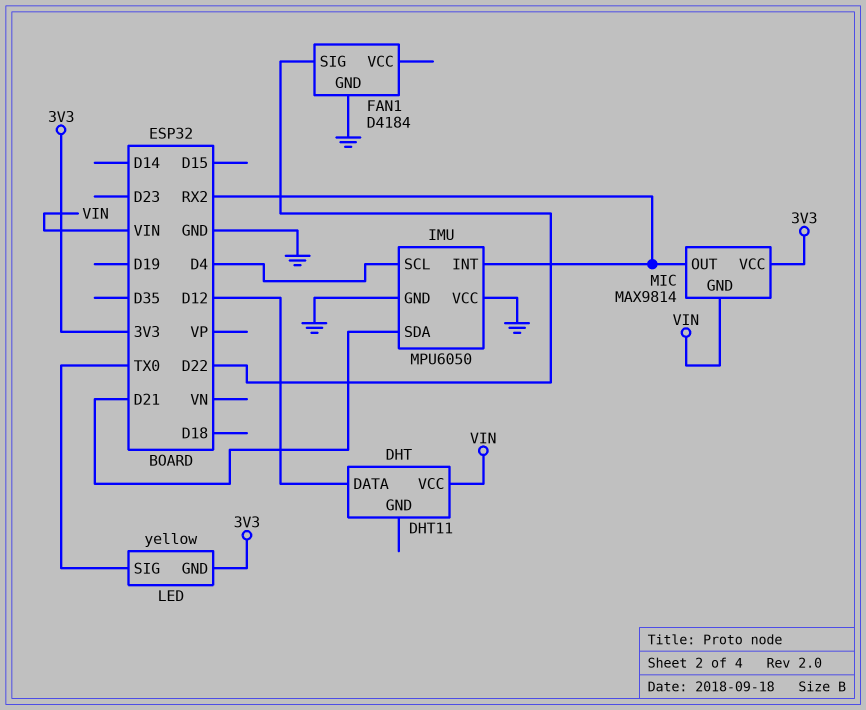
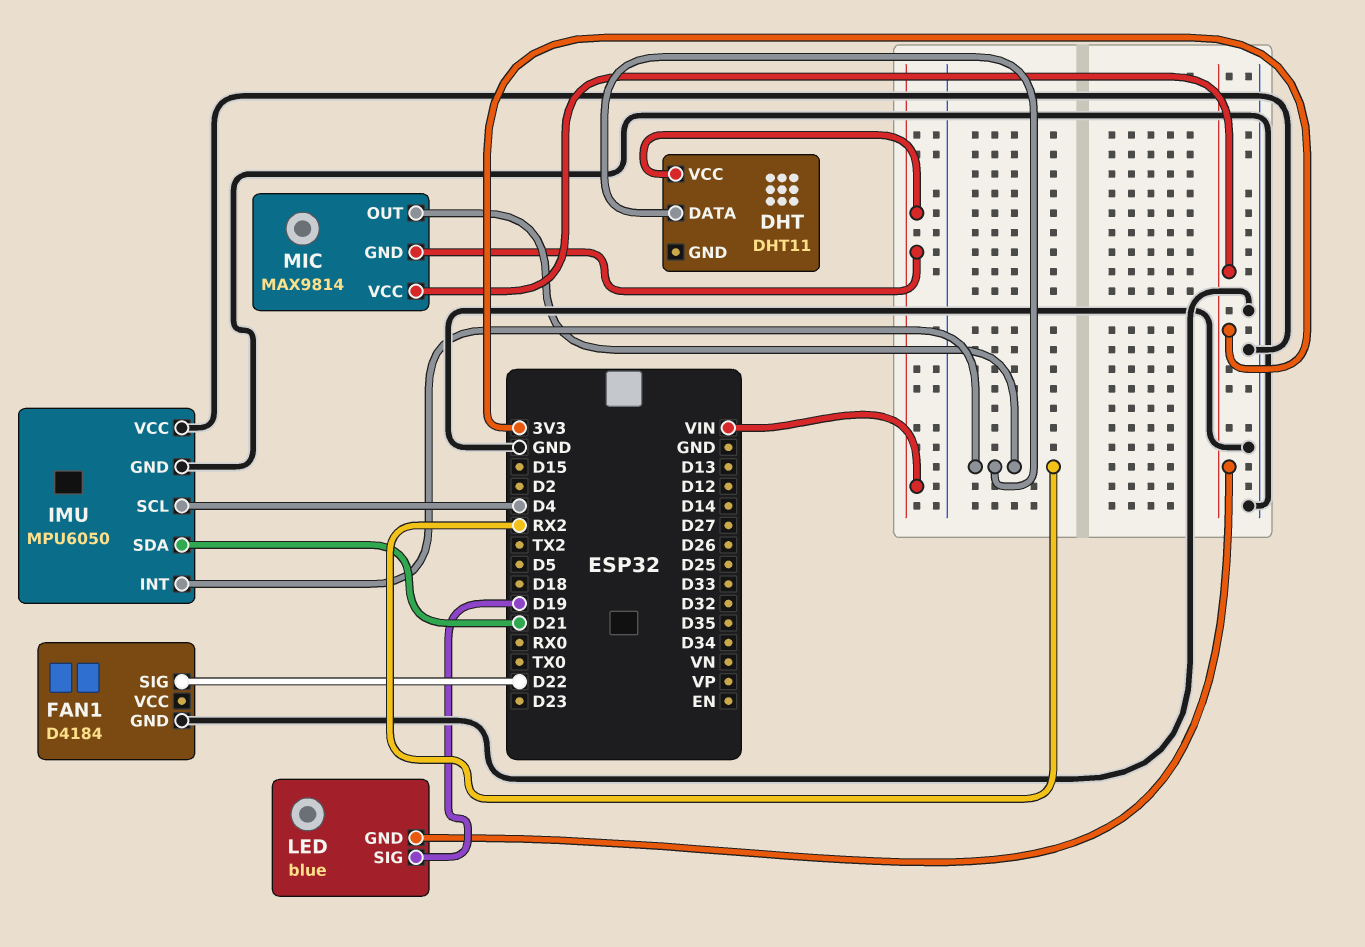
DHT pin DATA: D12 -> RX2
LED: yellow -> blue
LED pin SIG: TX0 -> D19

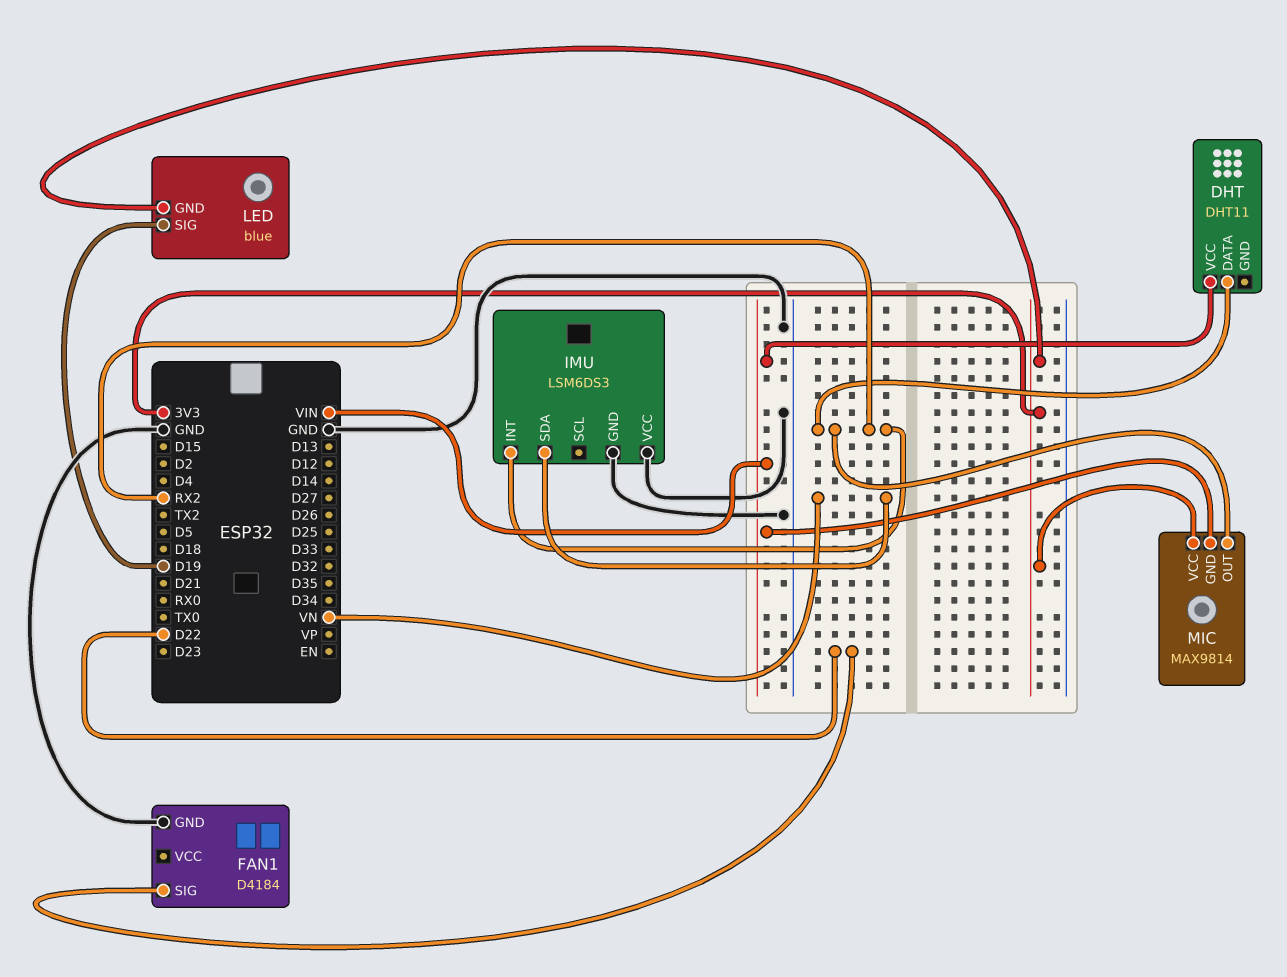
IMU: MPU6050 -> LSM6DS3
IMU pin SCL: D4 -> none
IMU pin SDA: D21 -> VN

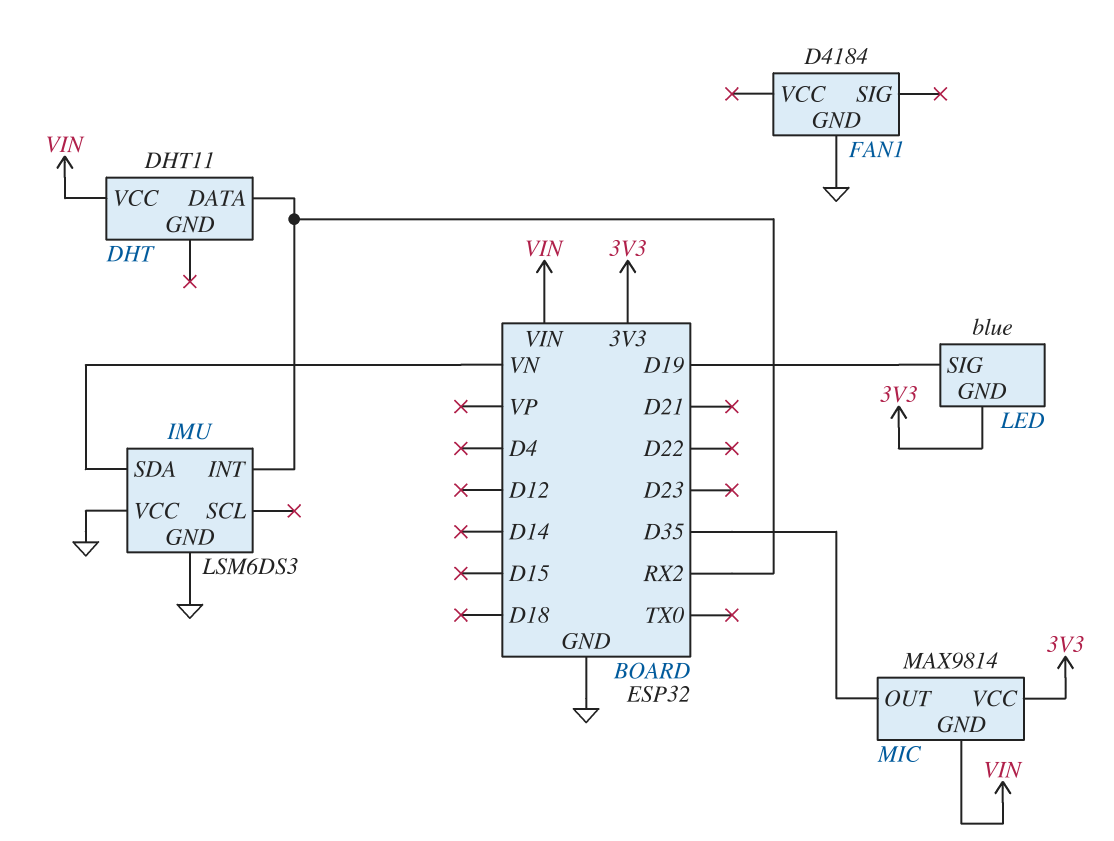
FAN1 pin SIG: D22 -> none
MIC pin OUT: RX2 -> D35

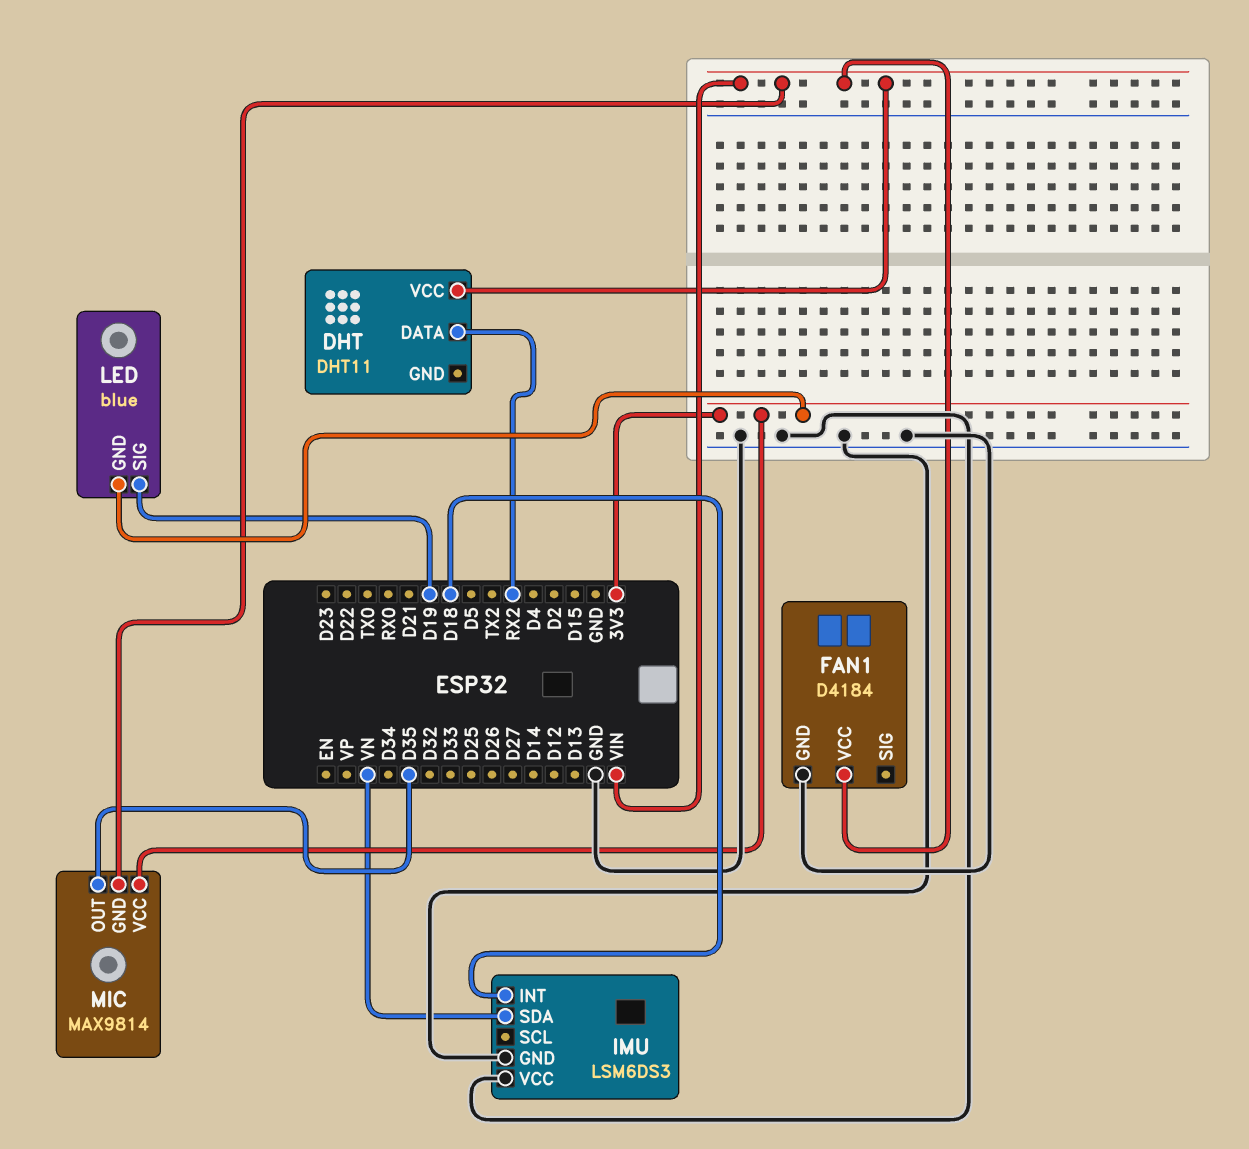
FAN1 pin VCC: none -> VIN
IMU pin INT: RX2 -> D18

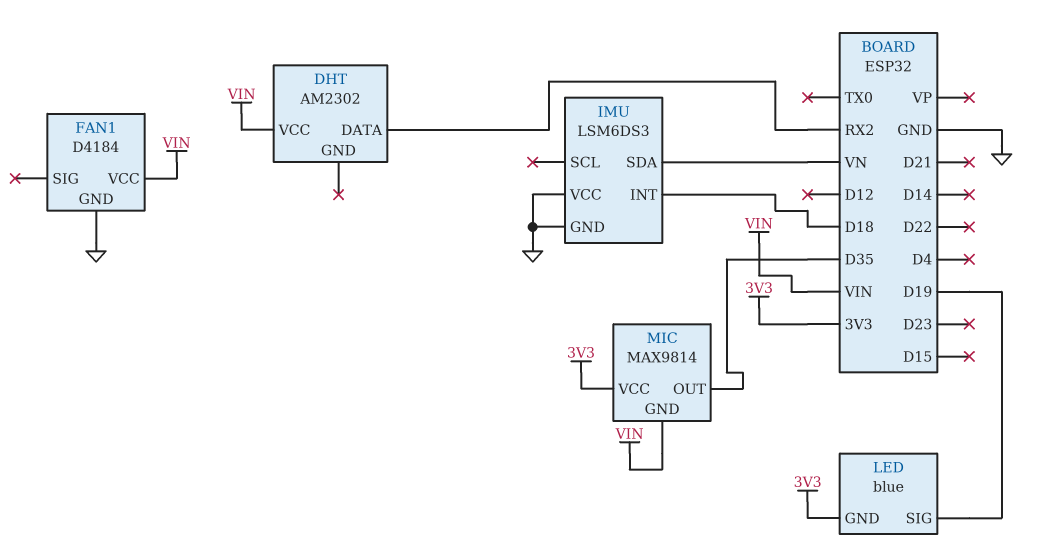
DHT: DHT11 -> AM2302

